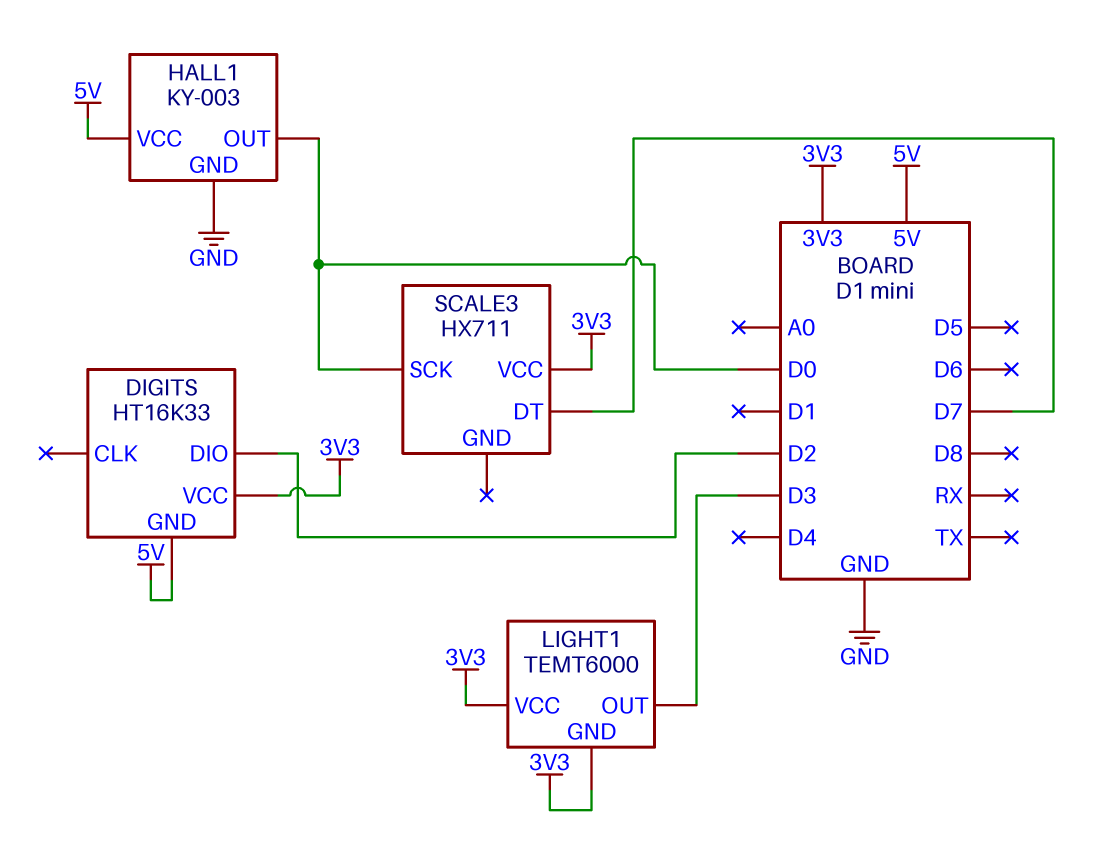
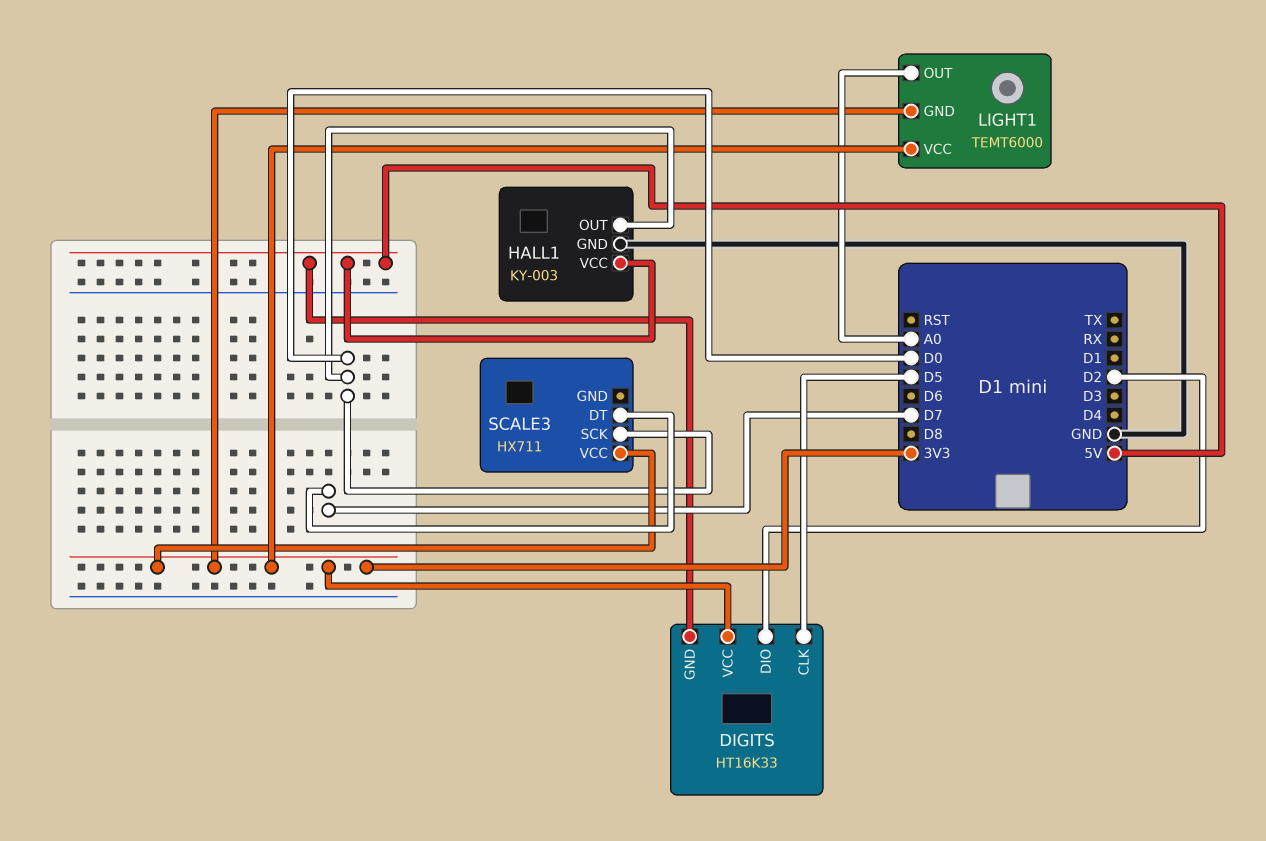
DIGITS pin CLK: none -> D5
LIGHT1 pin OUT: D3 -> A0

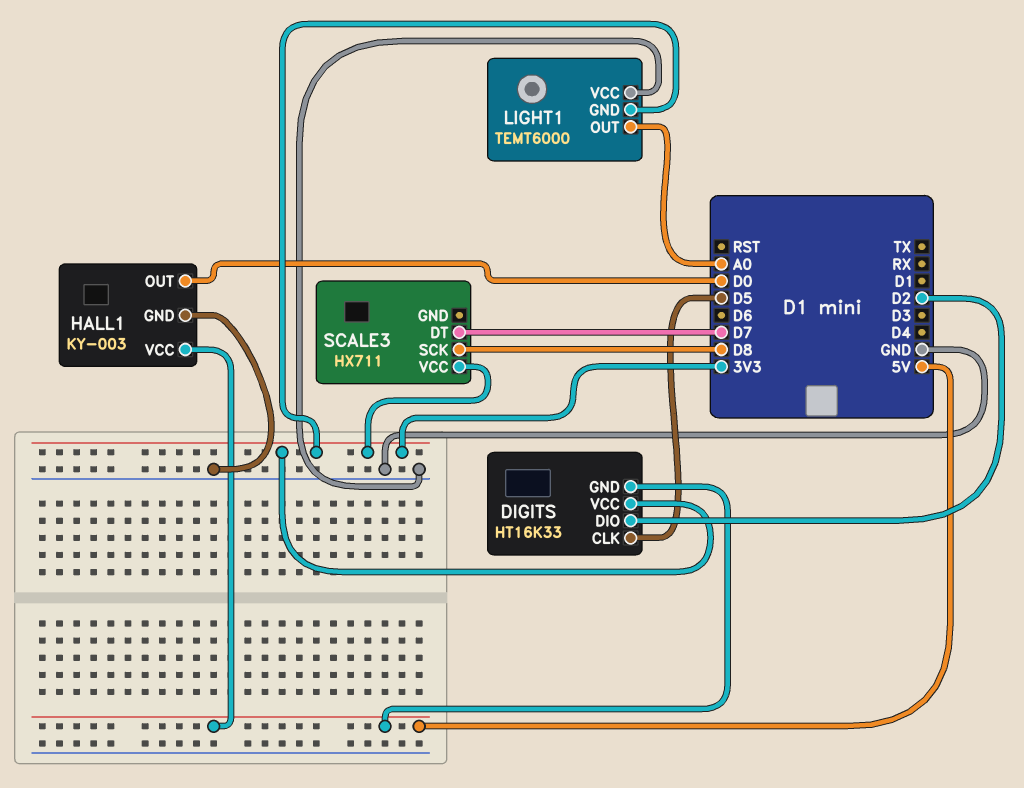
LIGHT1 pin VCC: 3V3 -> GND
SCALE3 pin SCK: D0 -> D8

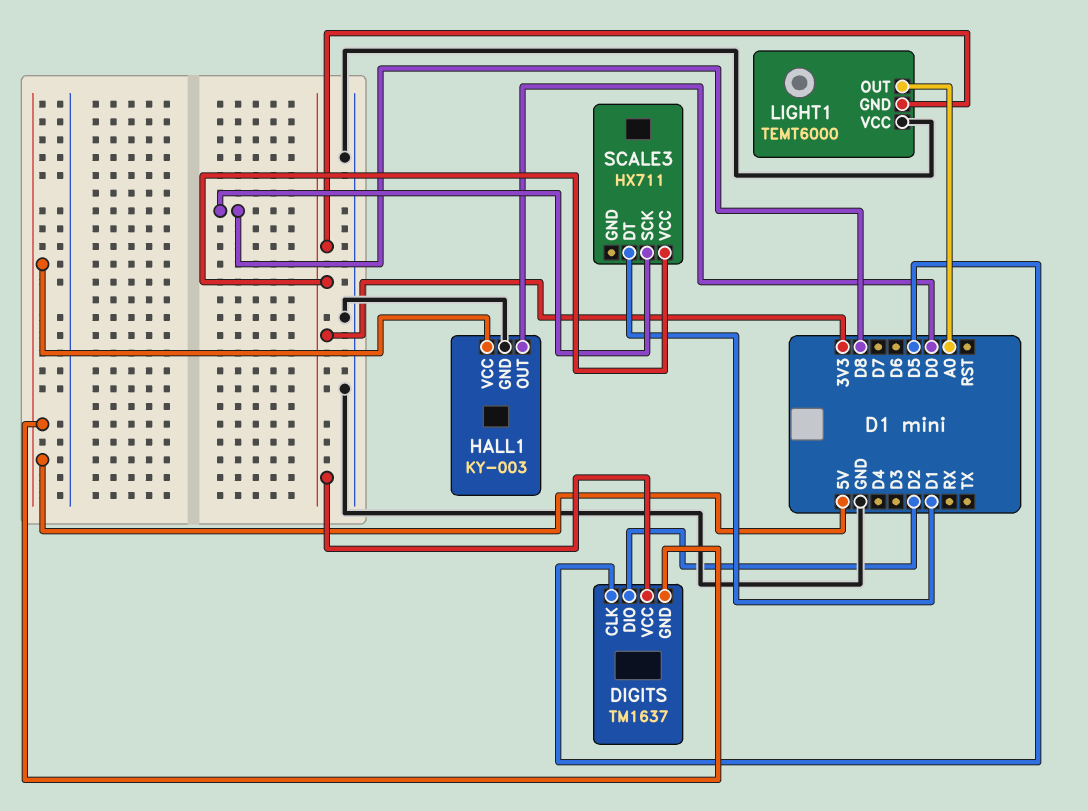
DIGITS: HT16K33 -> TM1637
SCALE3 pin DT: D7 -> D1

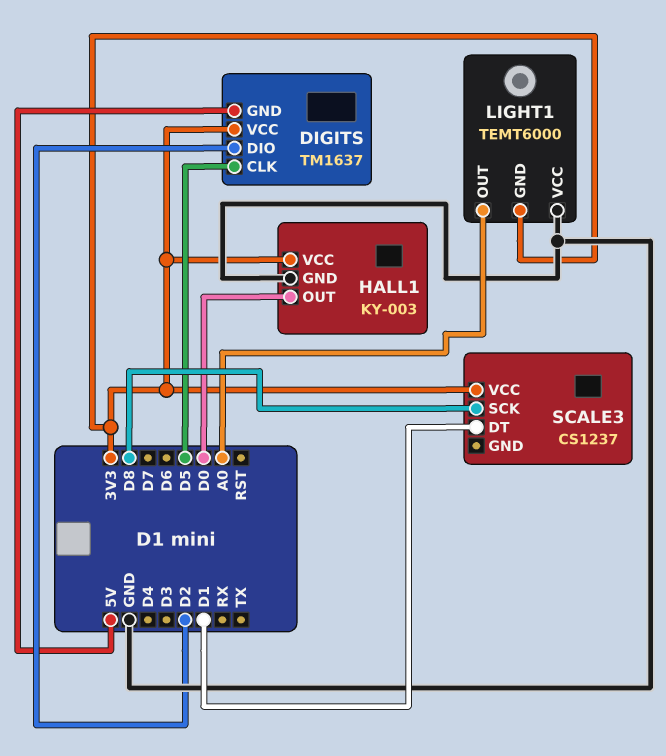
HALL1 pin VCC: 5V -> 3V3
SCALE3: HX711 -> CS1237

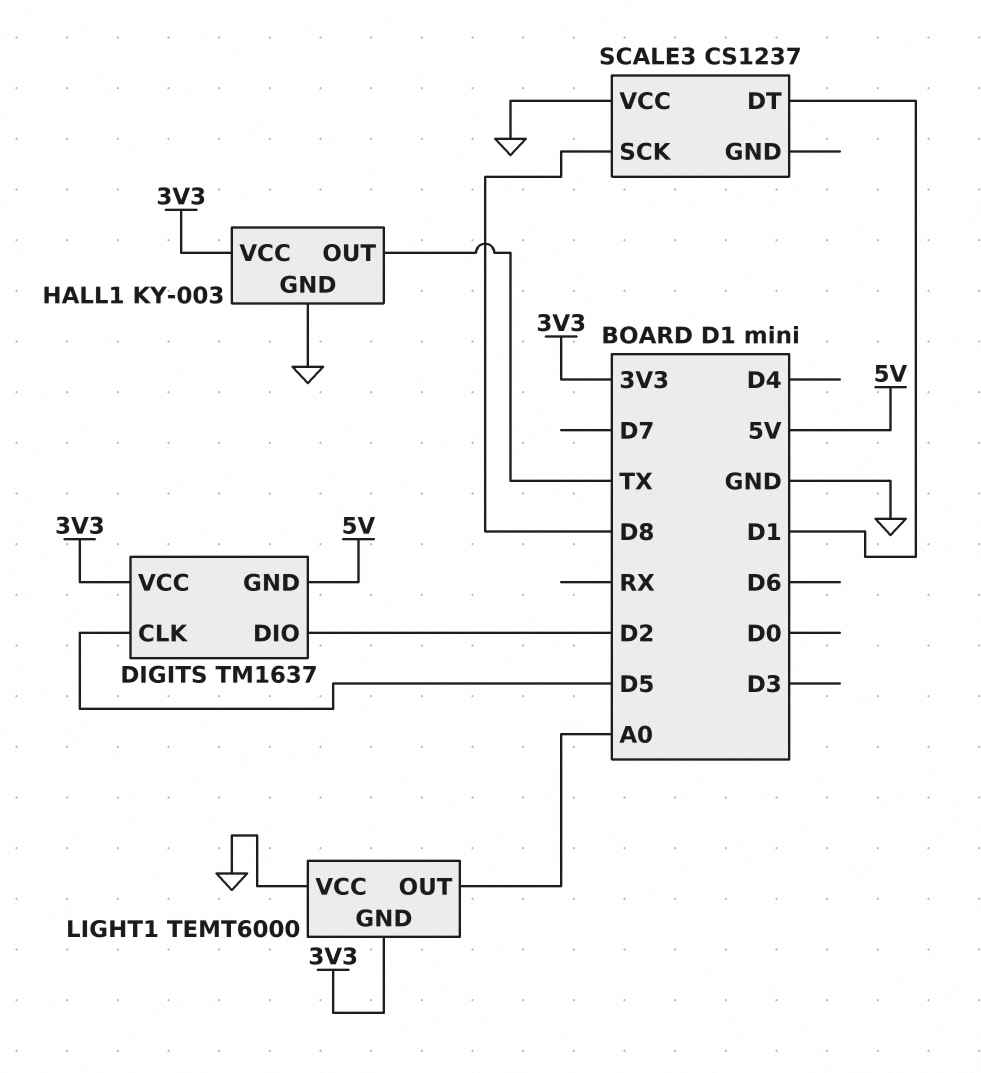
HALL1 pin OUT: D0 -> TX
SCALE3 pin VCC: 3V3 -> GND

